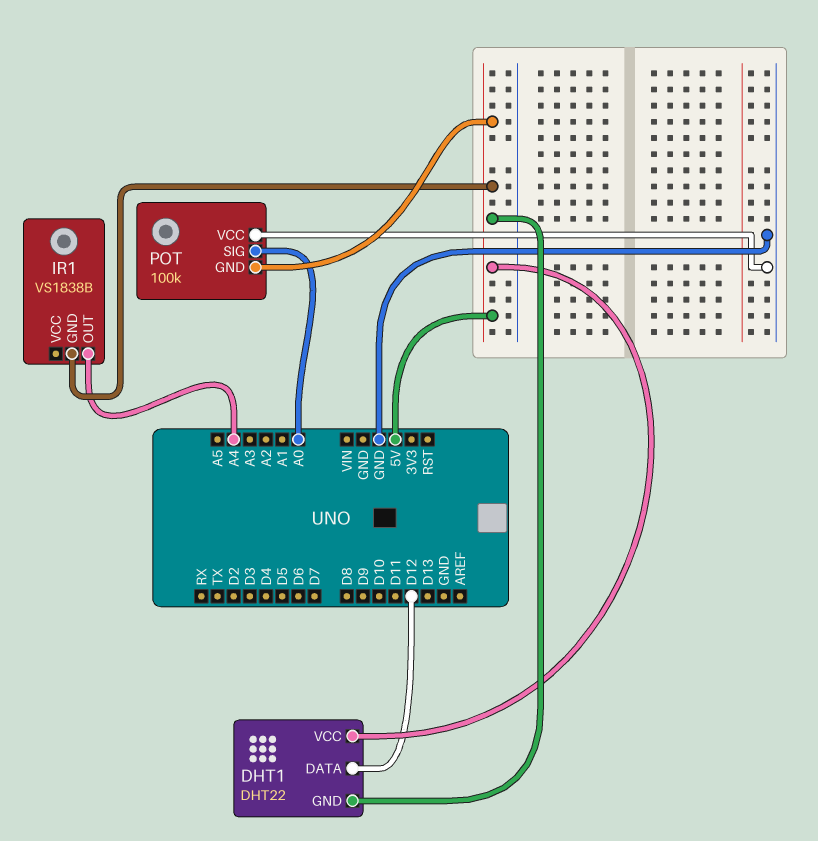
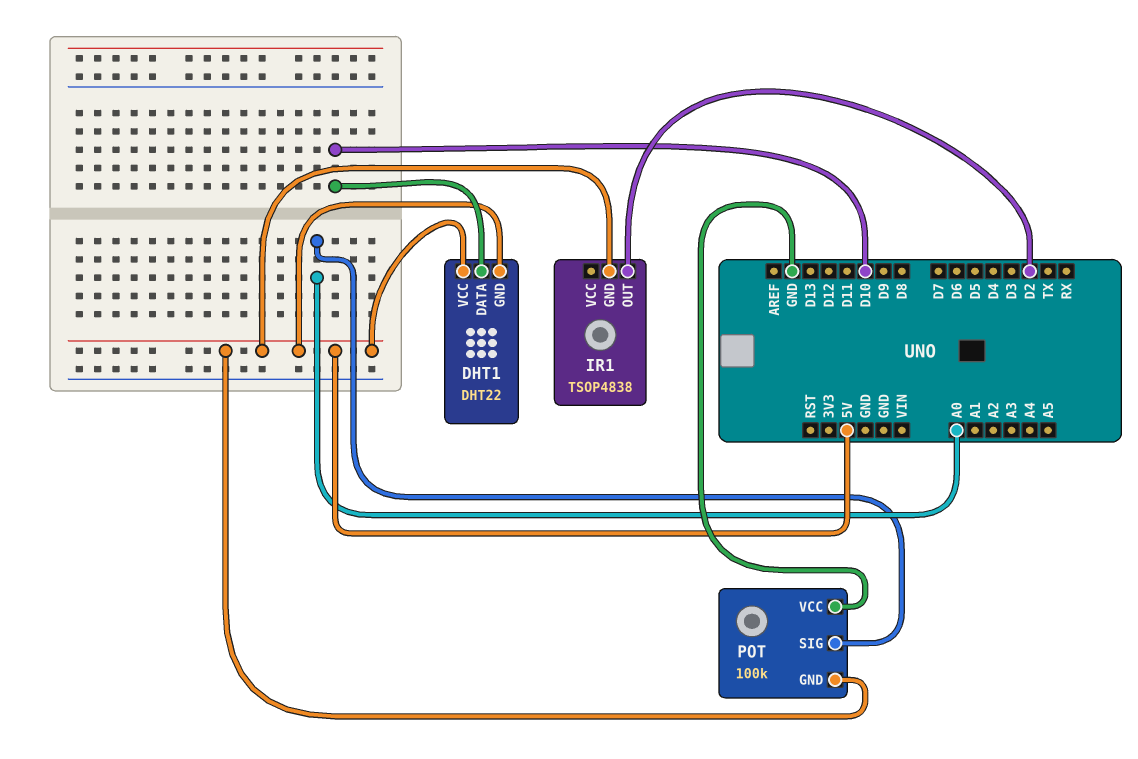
DHT1 pin DATA: D12 -> D10
IR1: VS1838B -> TSOP4838
IR1 pin OUT: A4 -> D2

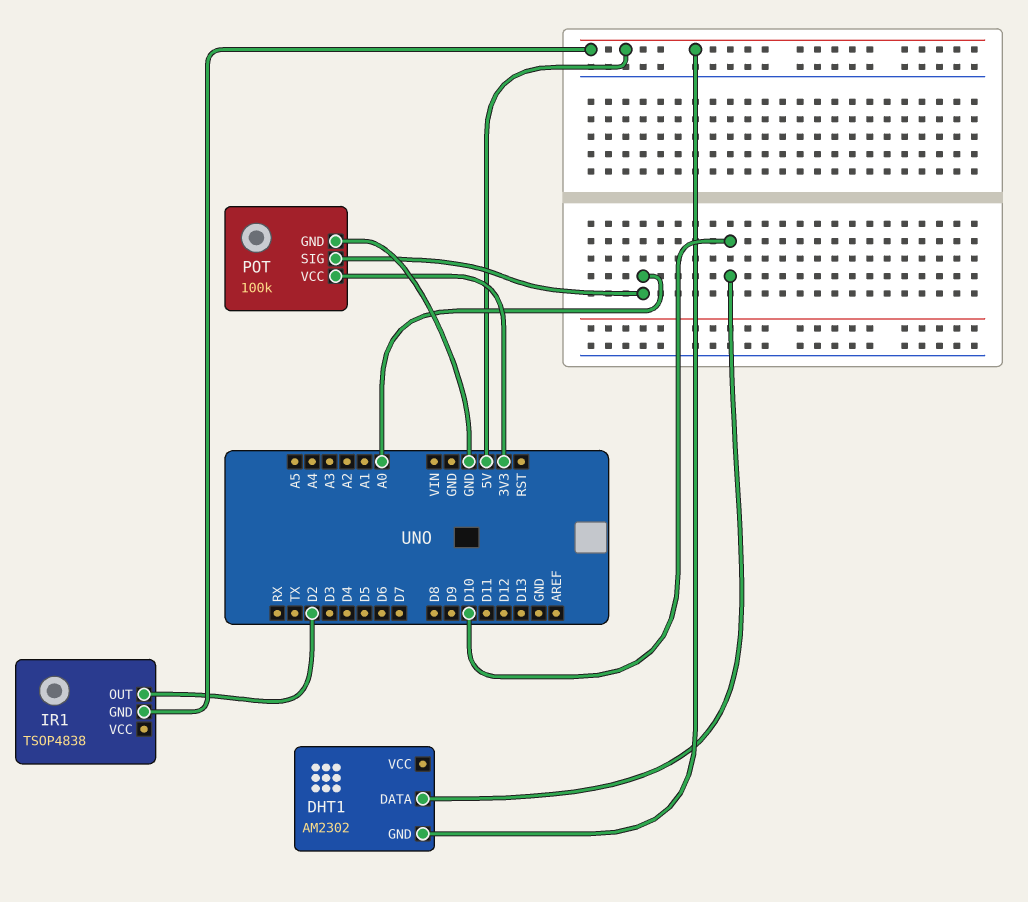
DHT1: DHT22 -> AM2302
DHT1 pin VCC: 5V -> none
POT pin GND: 5V -> GND
POT pin VCC: GND -> 3V3

